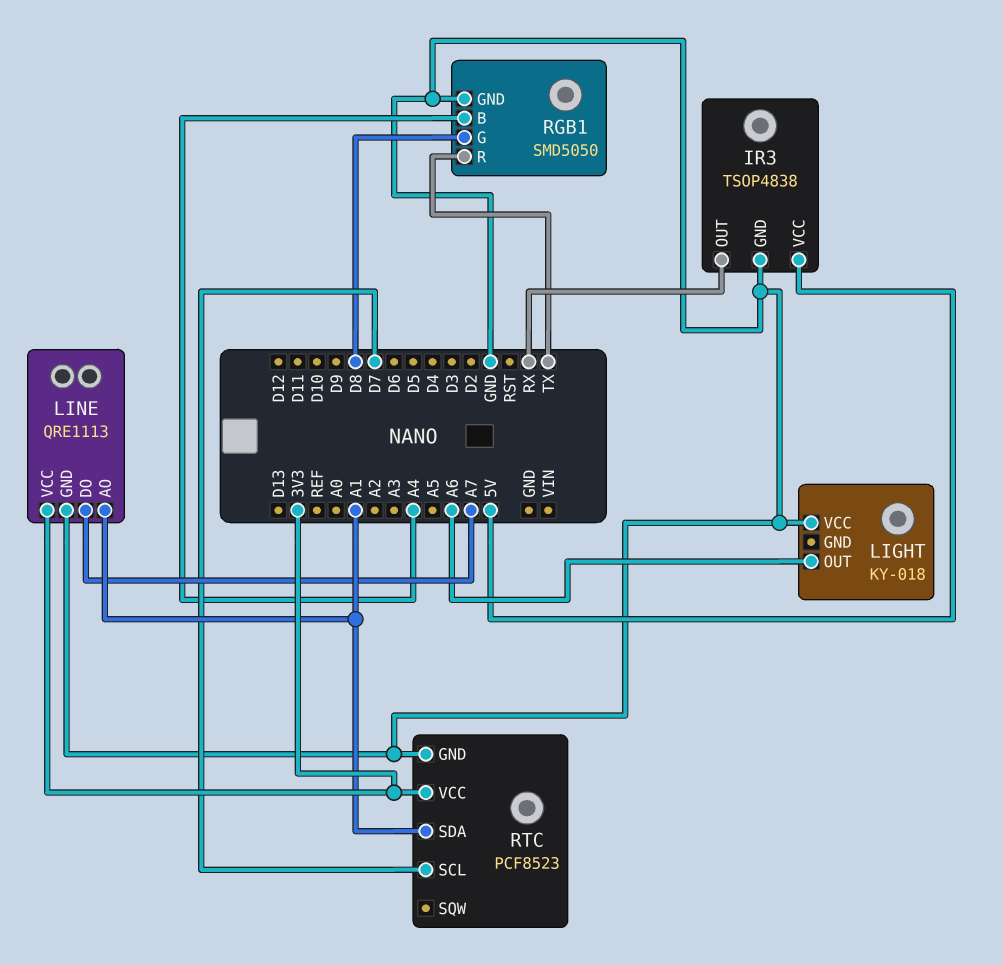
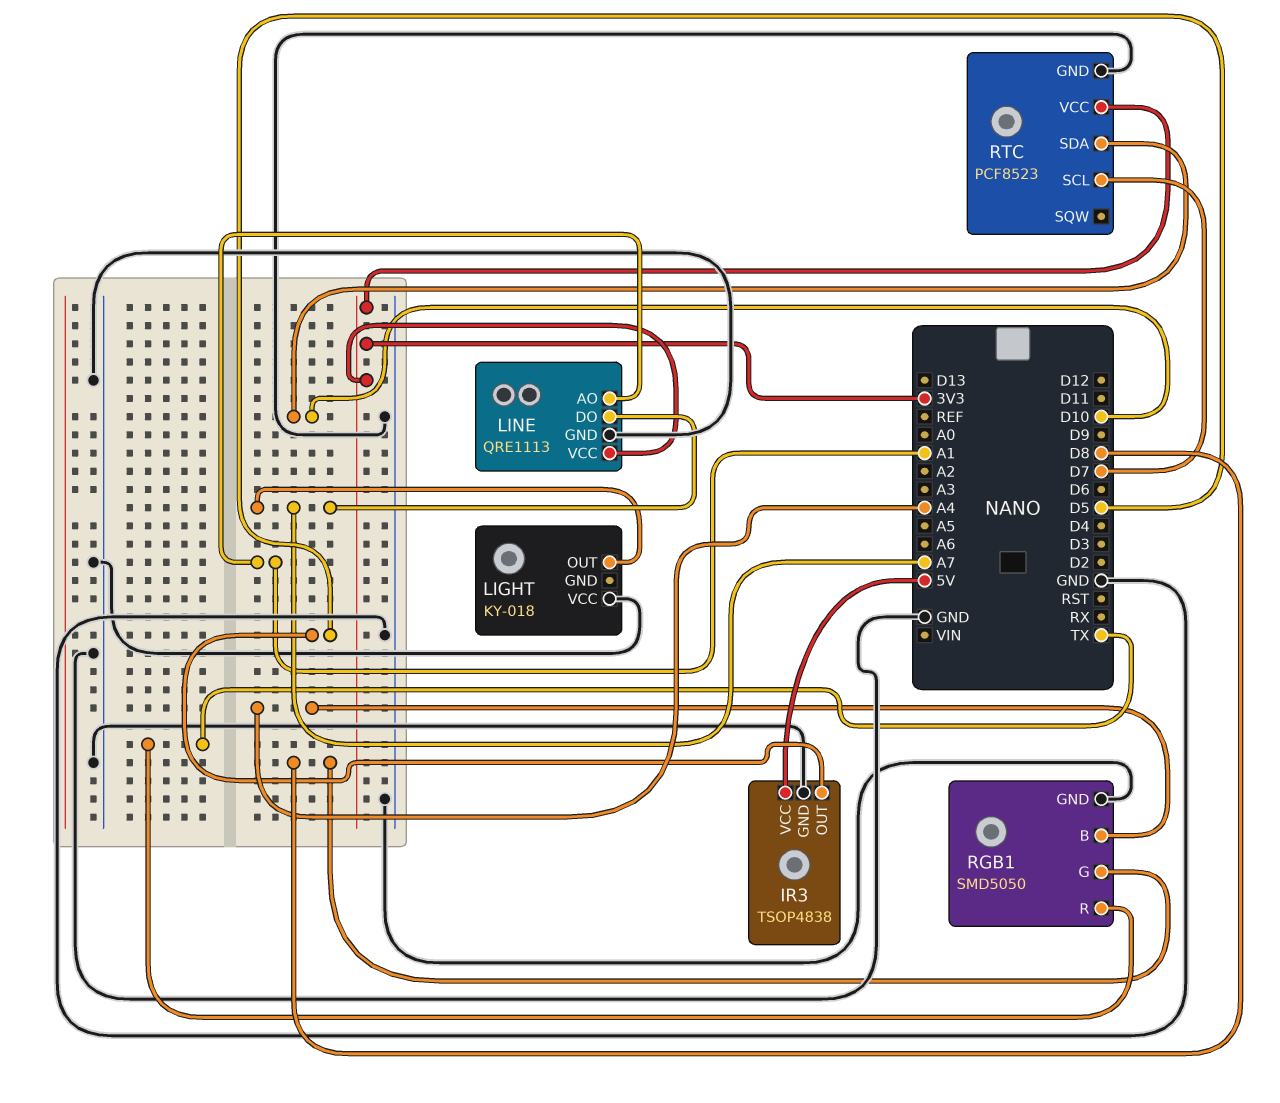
IR3 pin OUT: RX -> D5
LIGHT pin OUT: A6 -> A7
RTC pin SDA: A1 -> D10

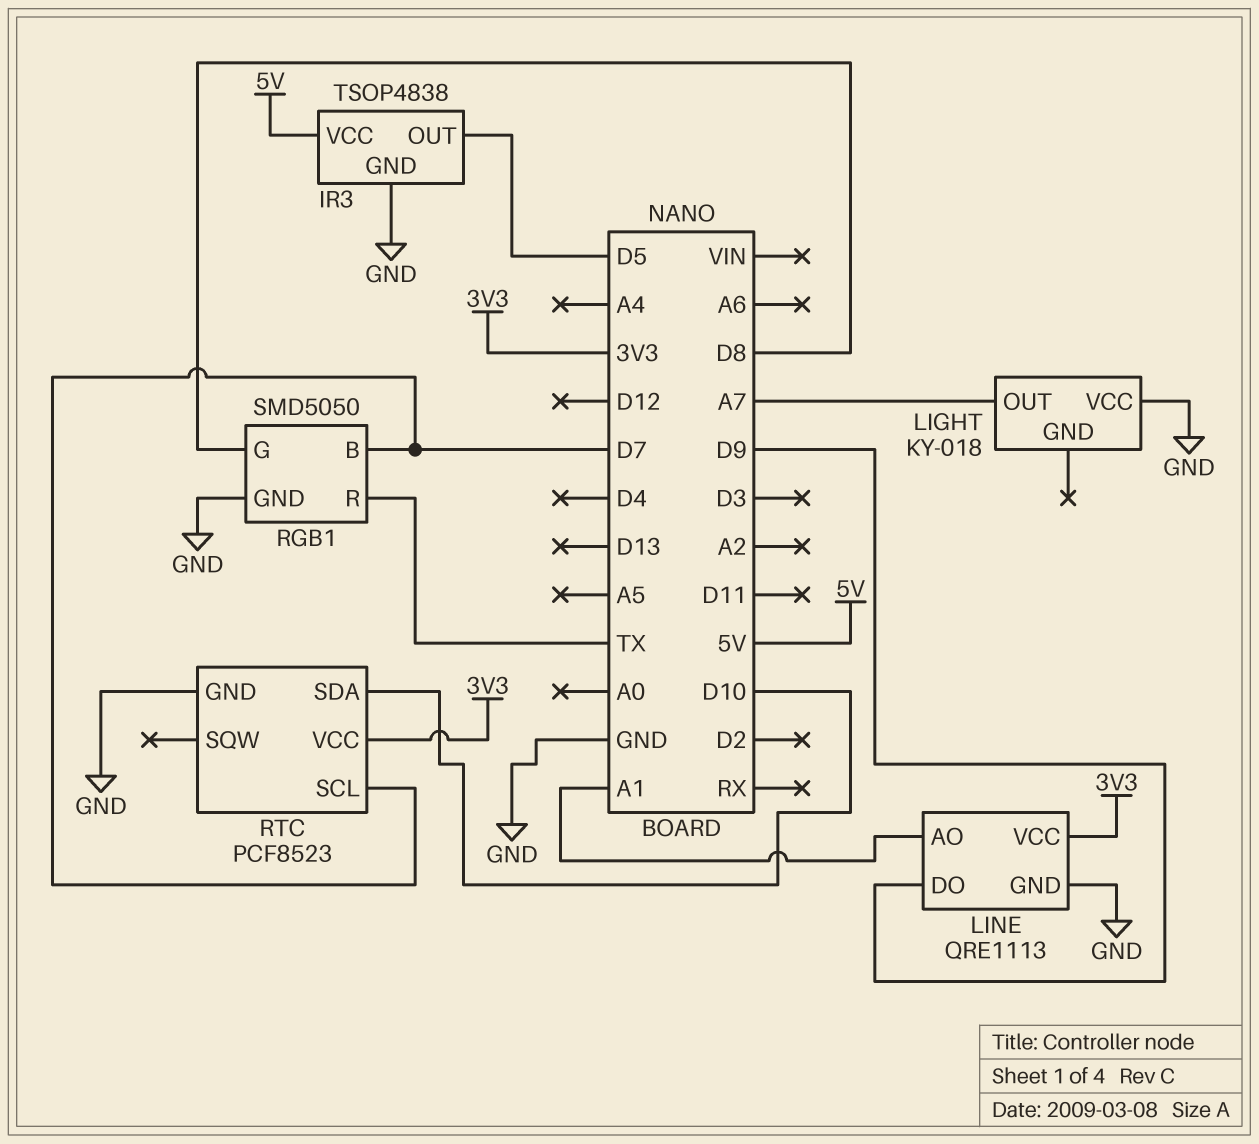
LINE pin DO: A7 -> D9
RGB1 pin B: A4 -> D7

